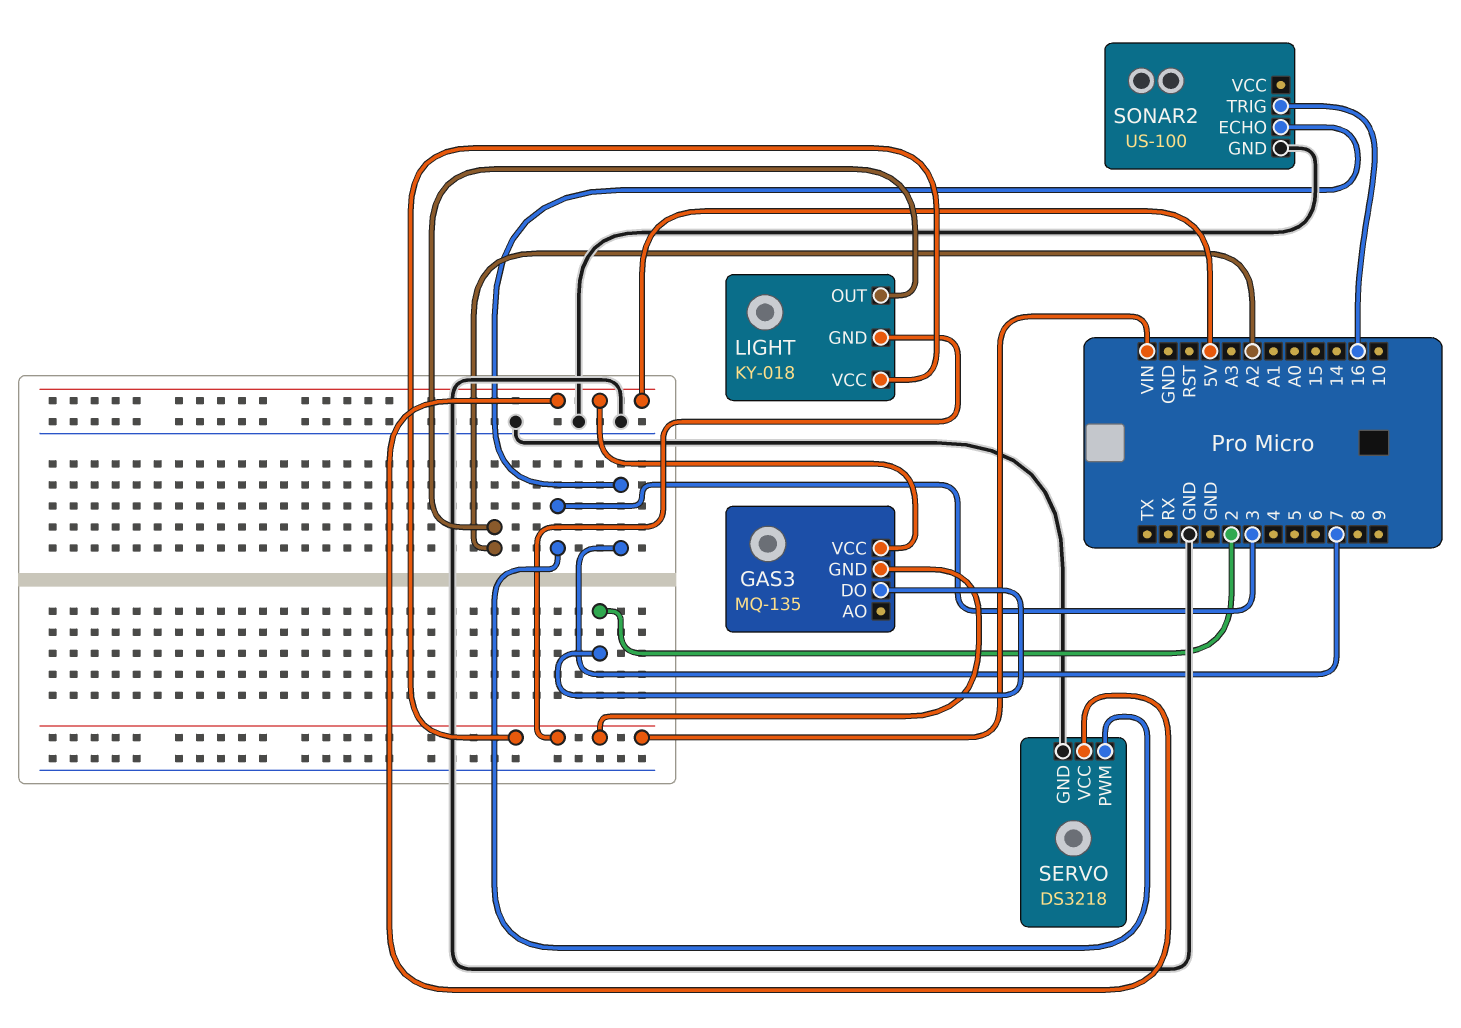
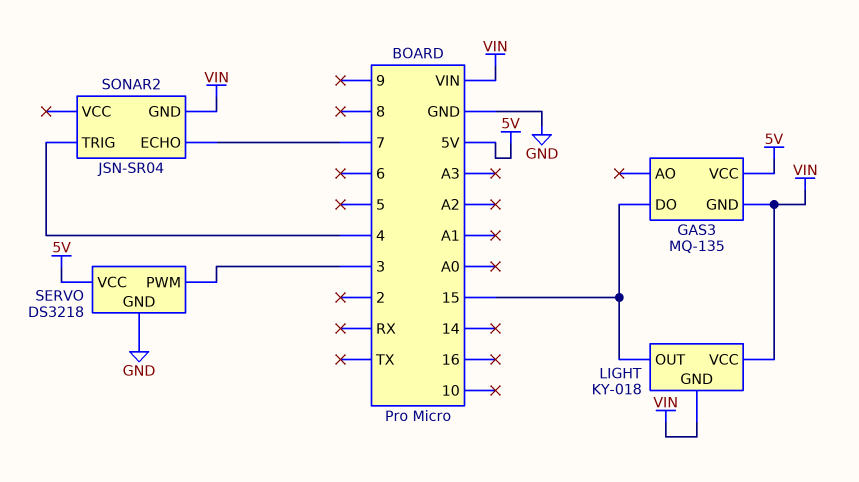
GAS3 pin DO: 2 -> 15
LIGHT pin OUT: A2 -> 15
SONAR2: US-100 -> JSN-SR04
SONAR2 pin GND: GND -> VIN
SONAR2 pin TRIG: 16 -> 4

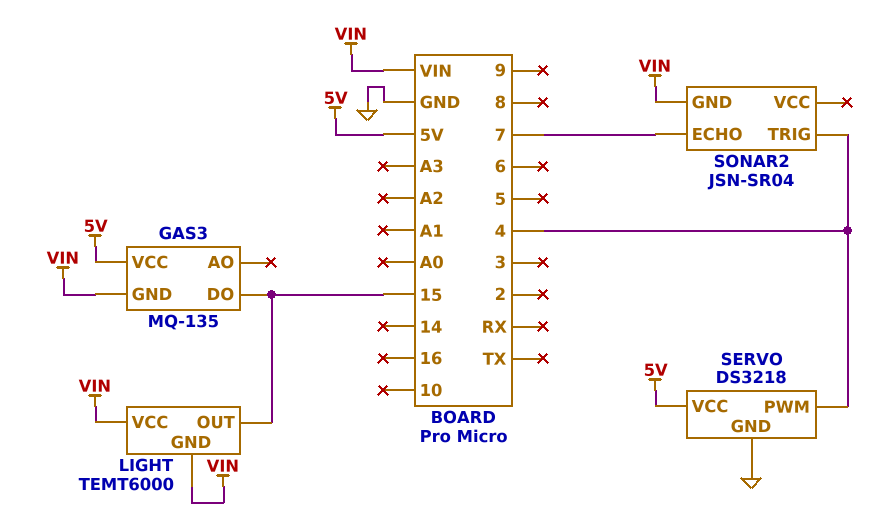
LIGHT: KY-018 -> TEMT6000
SERVO pin PWM: 3 -> 4

